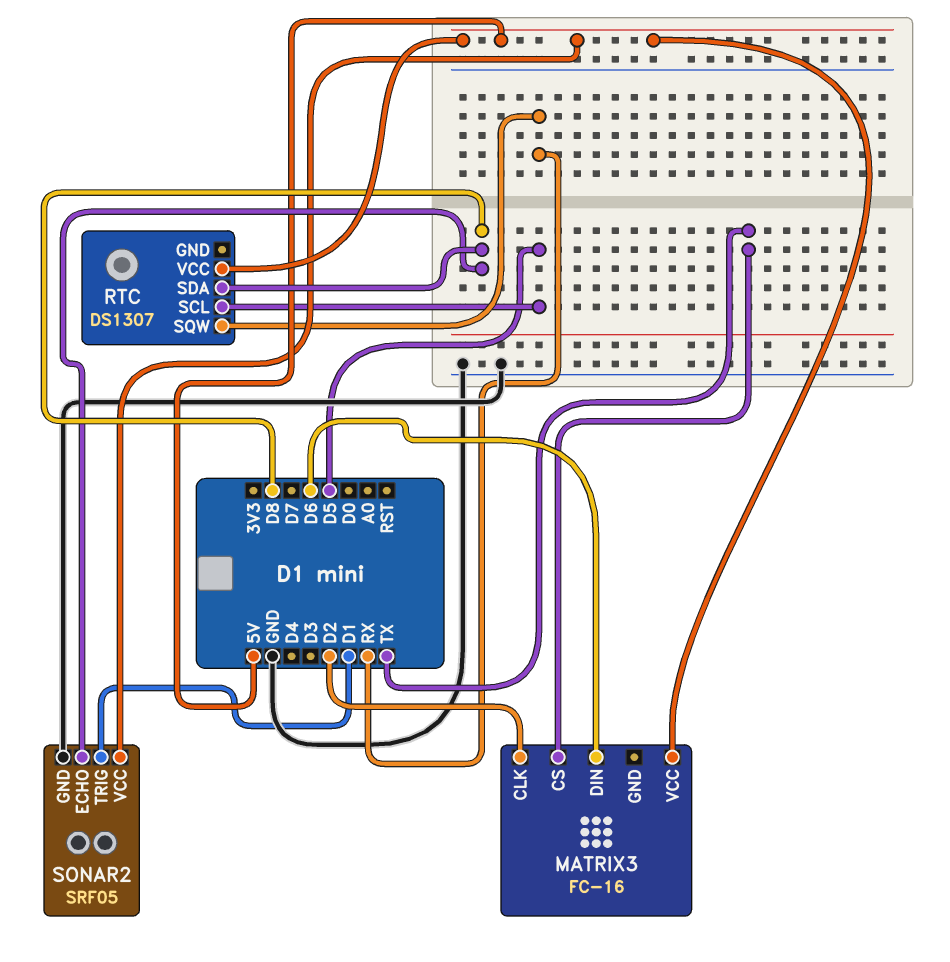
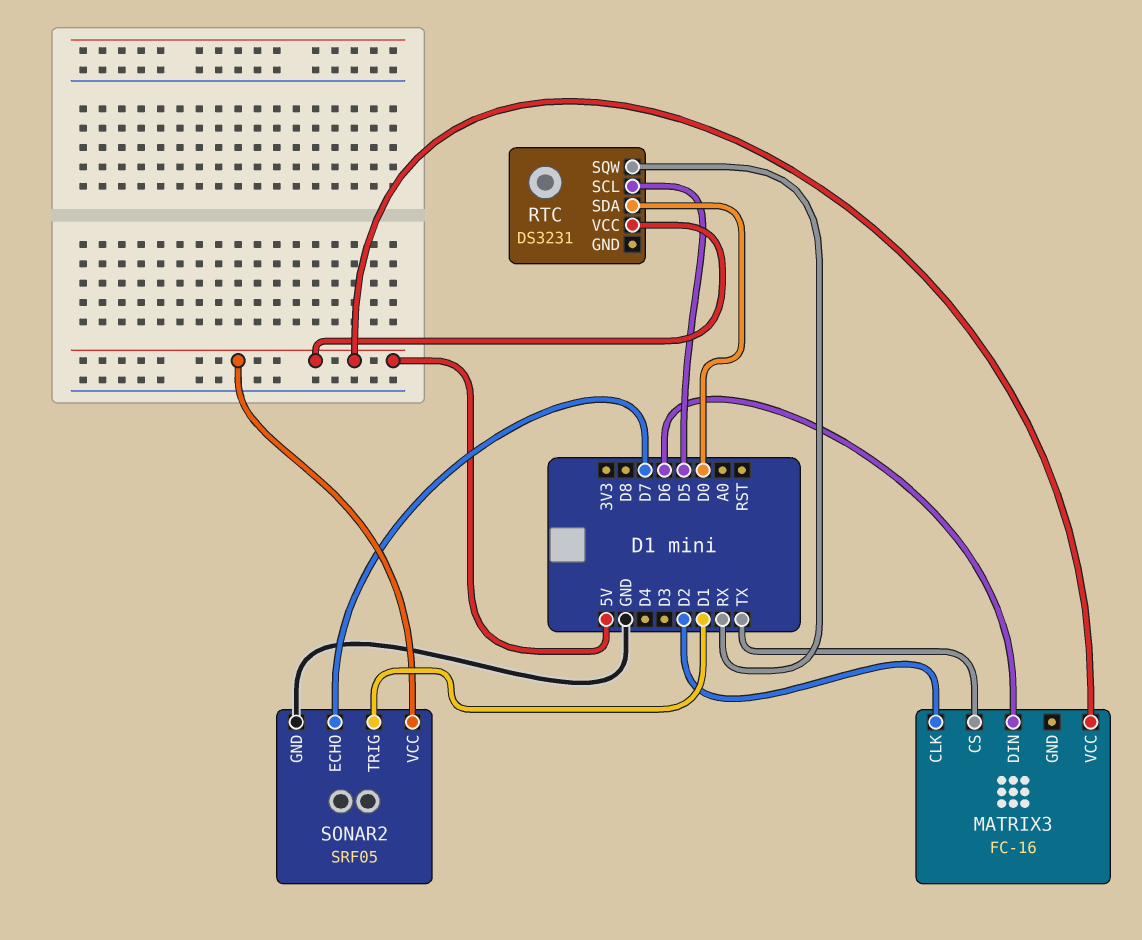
RTC: DS1307 -> DS3231
RTC pin SDA: D8 -> D0
SONAR2 pin ECHO: D8 -> D7

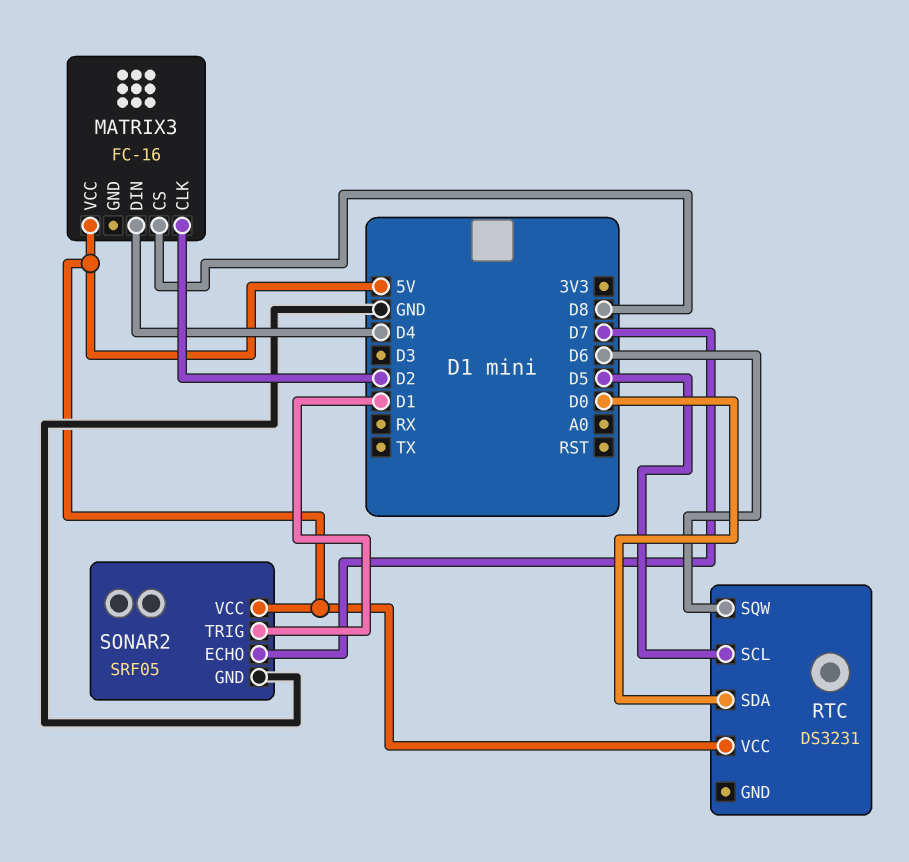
MATRIX3 pin CS: TX -> D8
MATRIX3 pin DIN: D6 -> D4
RTC pin SQW: RX -> D6

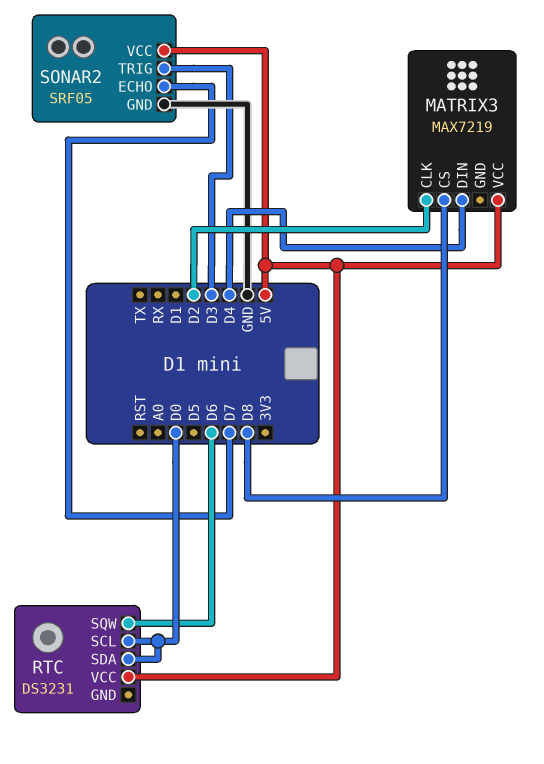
MATRIX3: FC-16 -> MAX7219
RTC pin SCL: D5 -> D0
SONAR2 pin TRIG: D1 -> D3

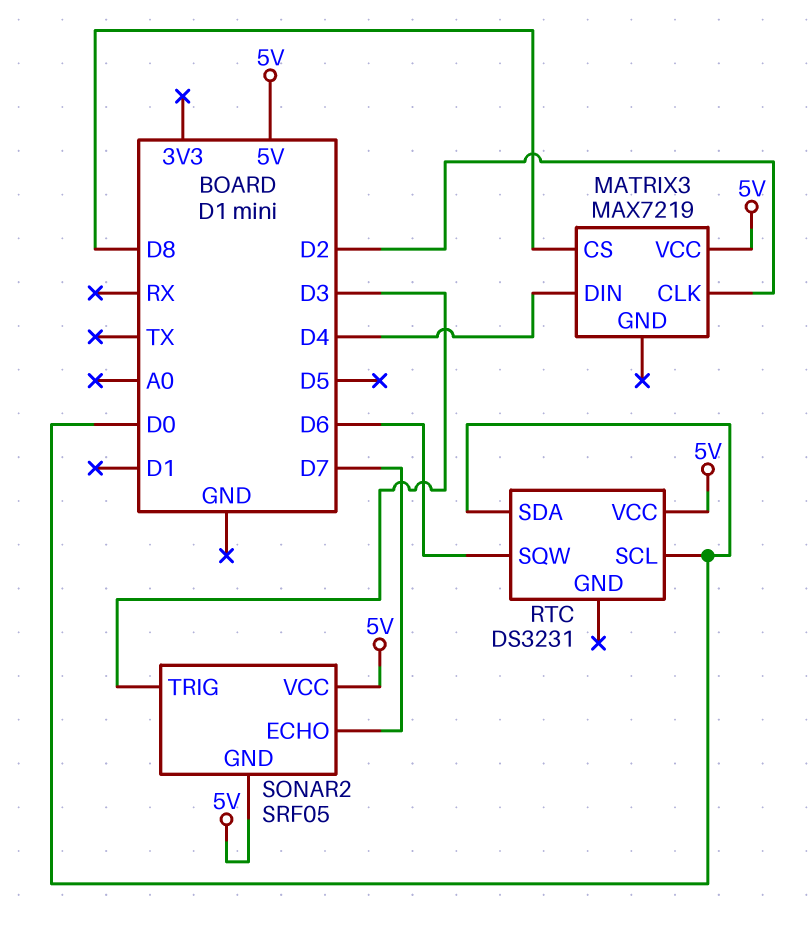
SONAR2 pin GND: GND -> 5V

